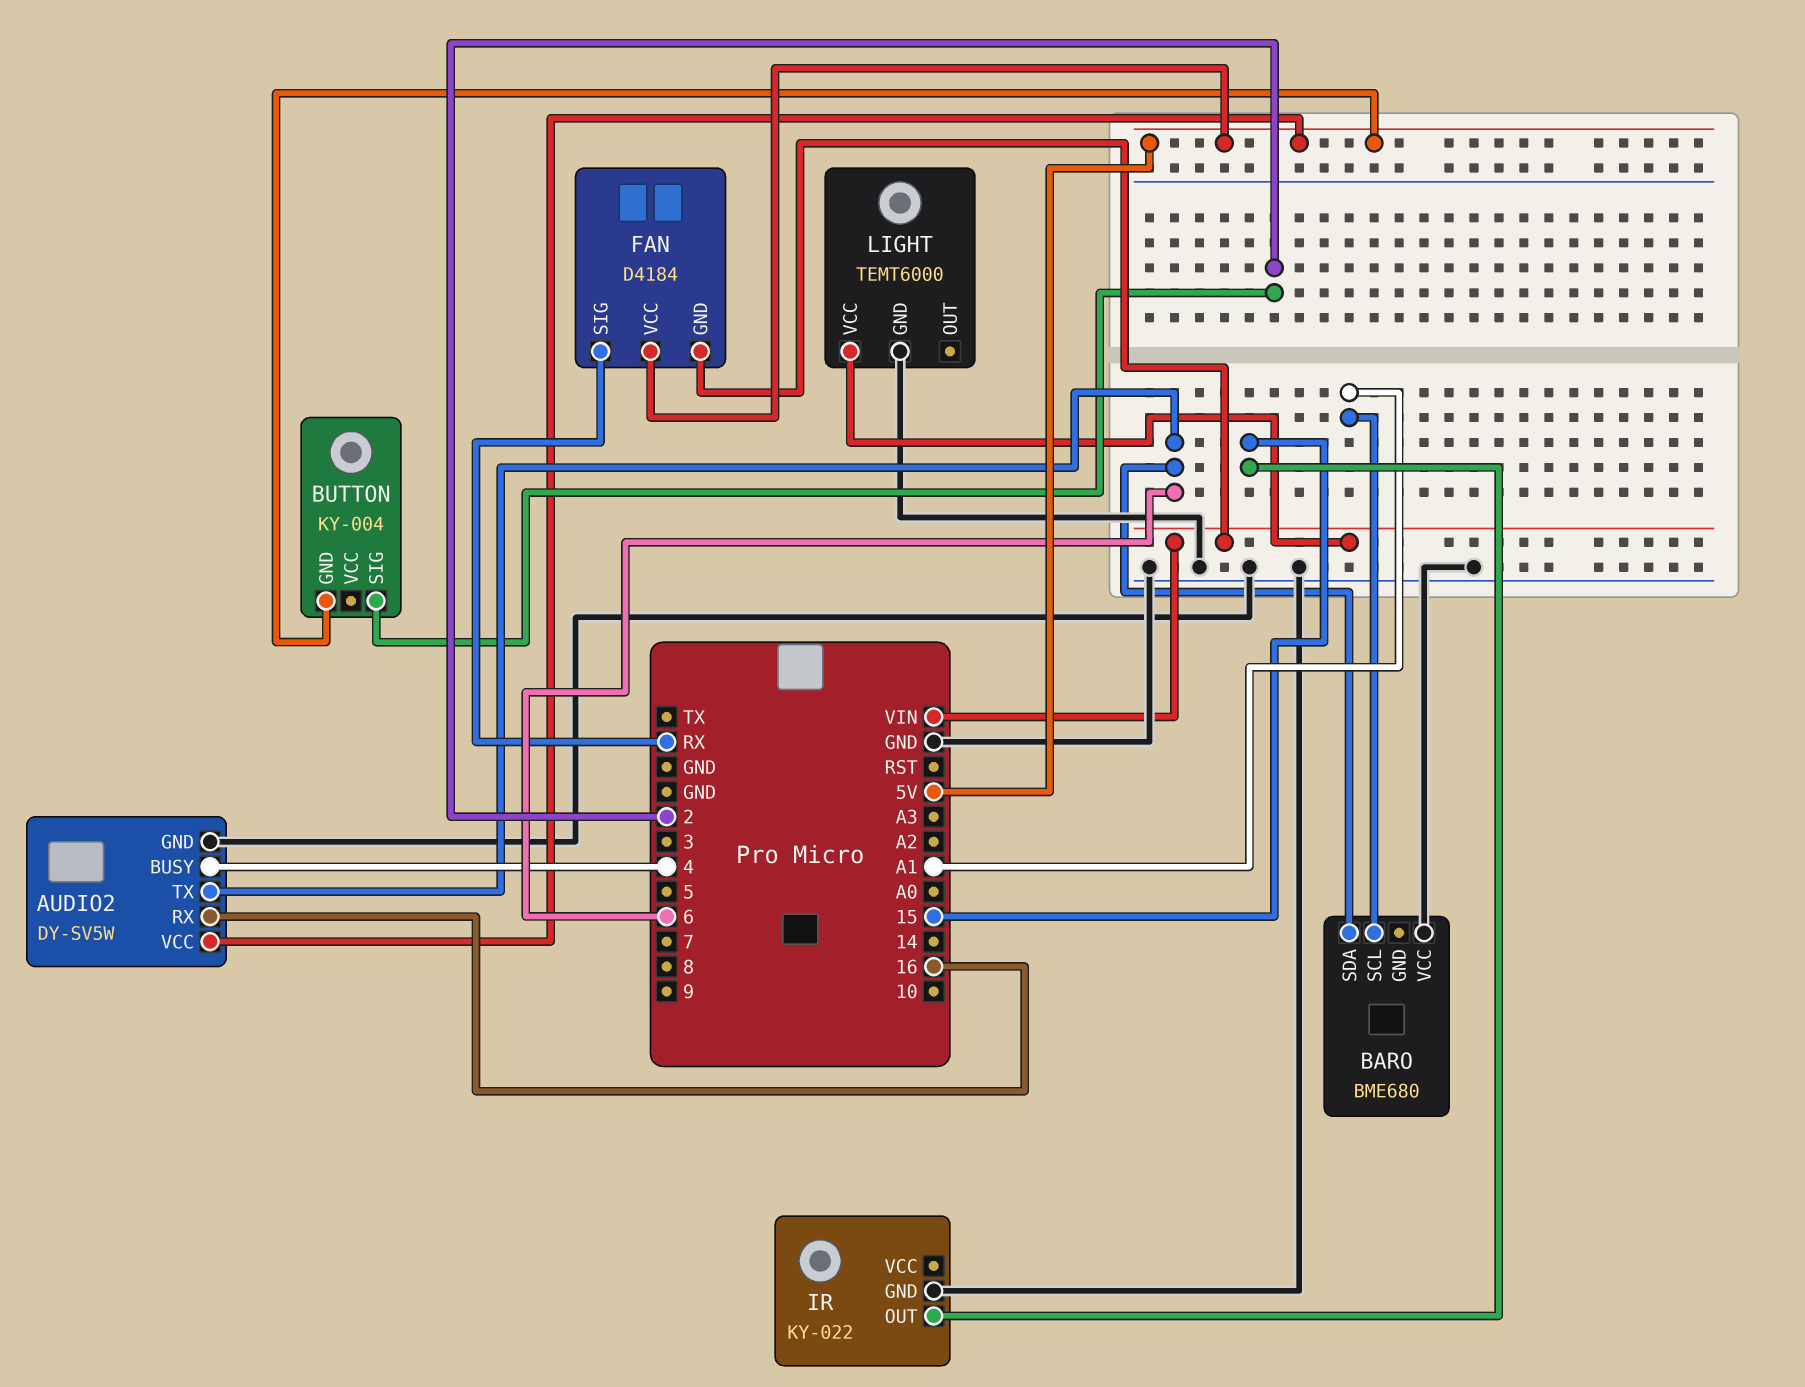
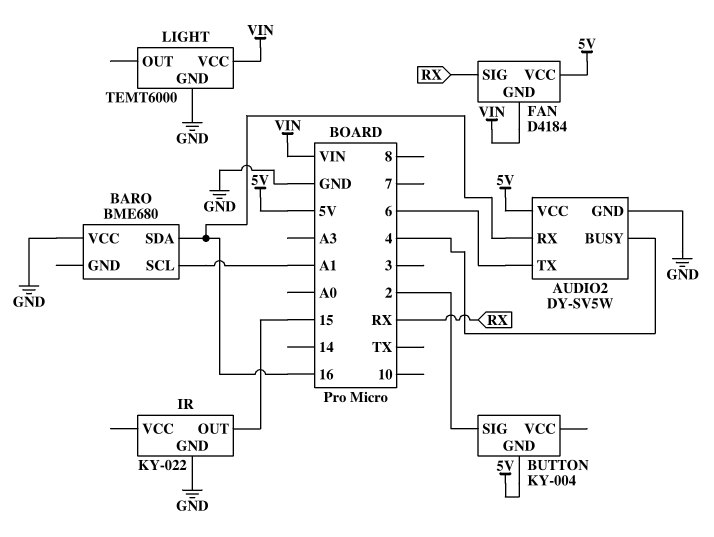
BARO pin SDA: 6 -> 16

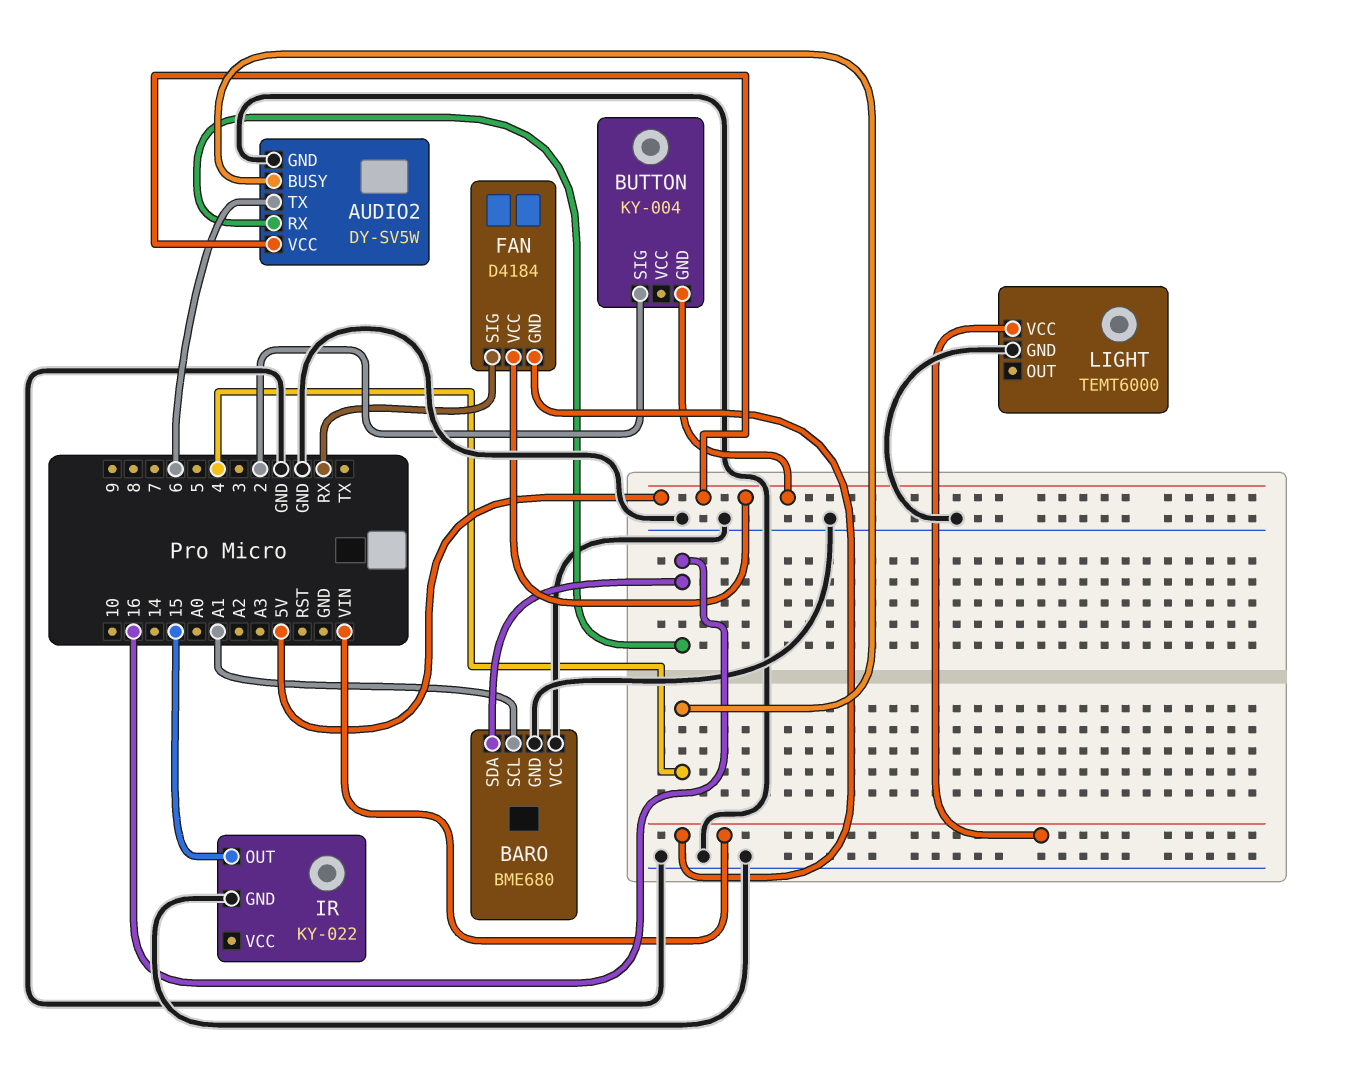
BARO pin GND: none -> GND

